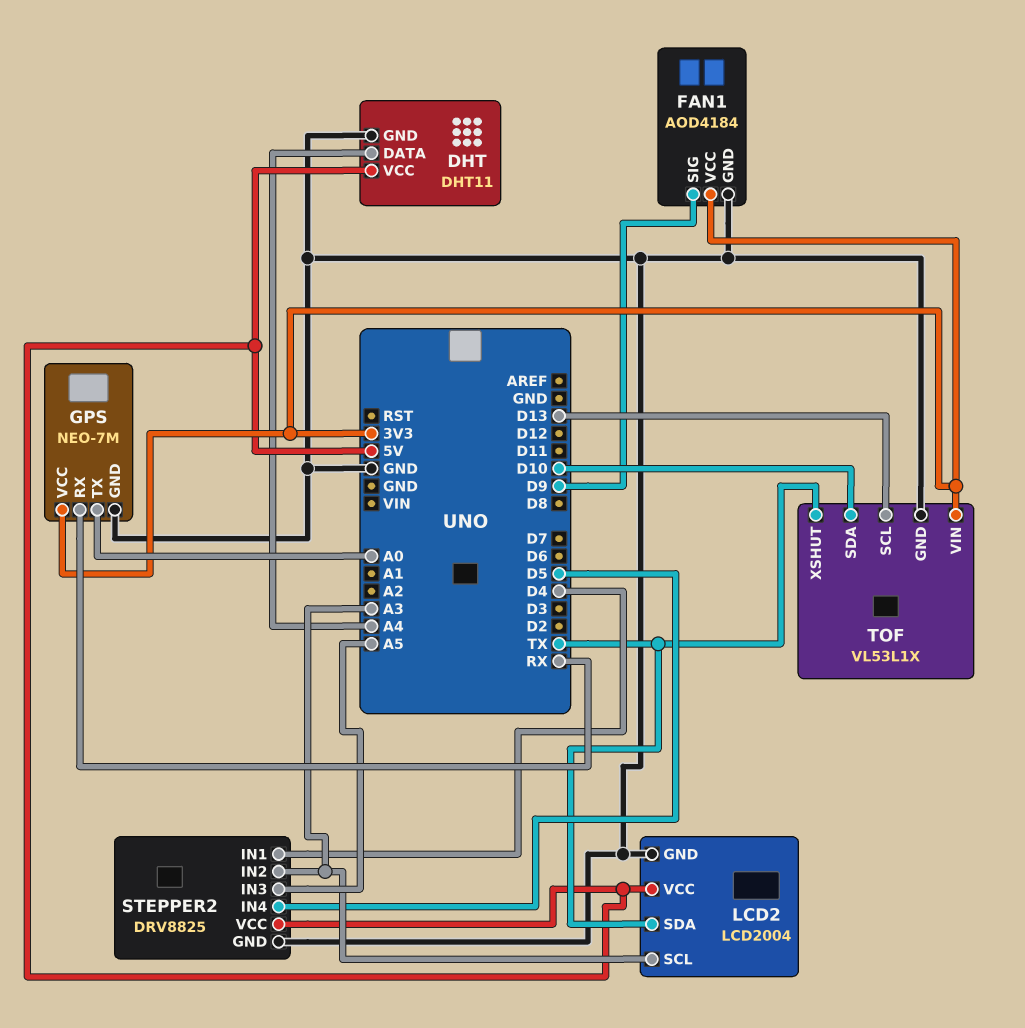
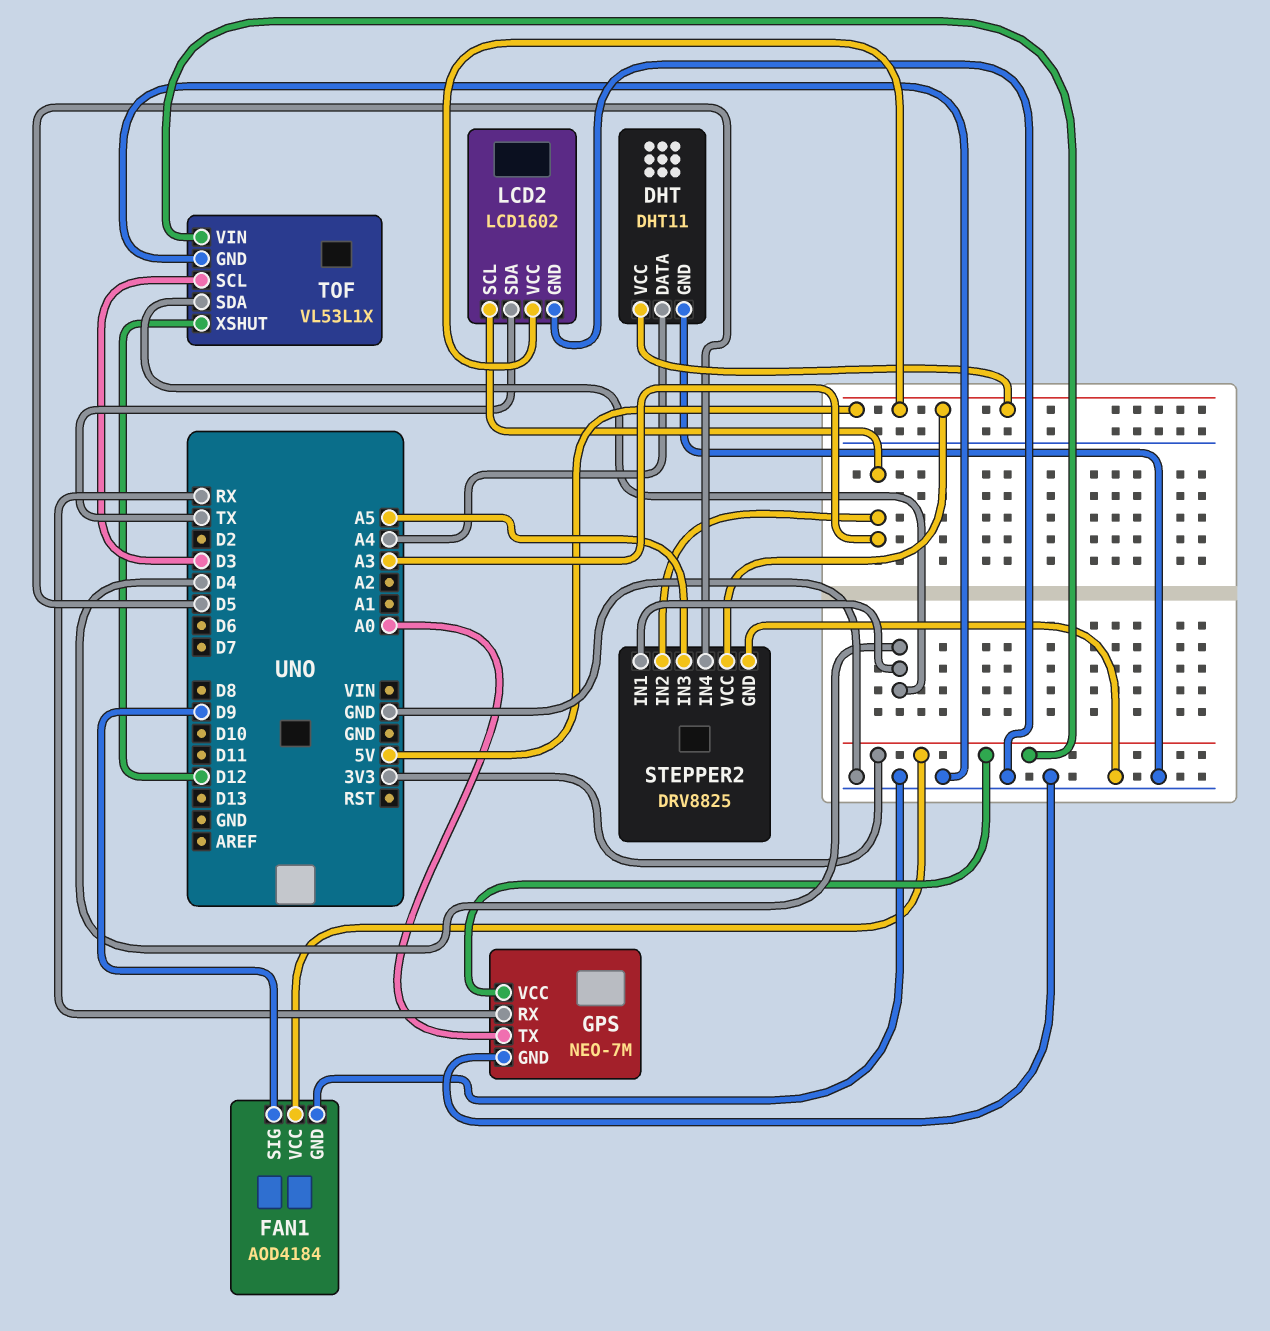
LCD2: LCD2004 -> LCD1602
TOF pin SCL: D13 -> D3
TOF pin SDA: D10 -> D4
TOF pin XSHUT: TX -> D12

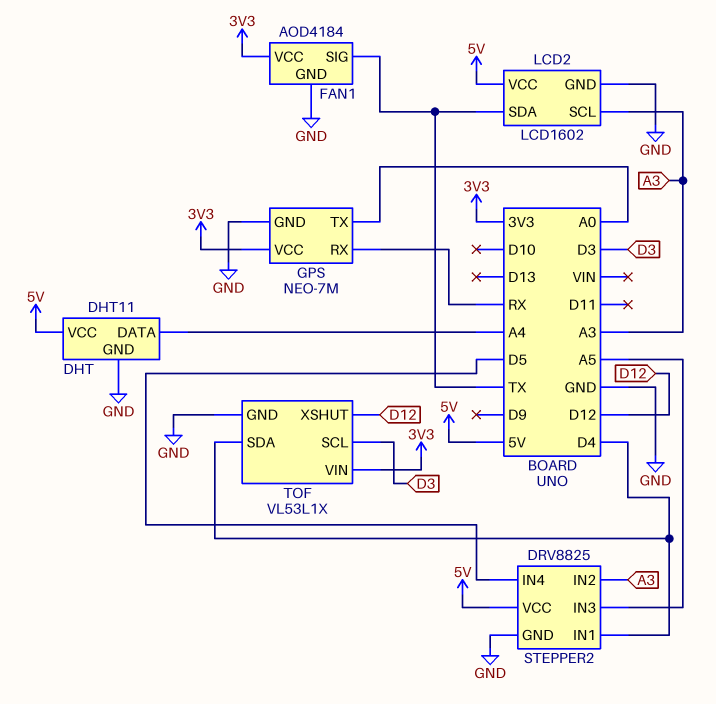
FAN1 pin SIG: D9 -> TX

